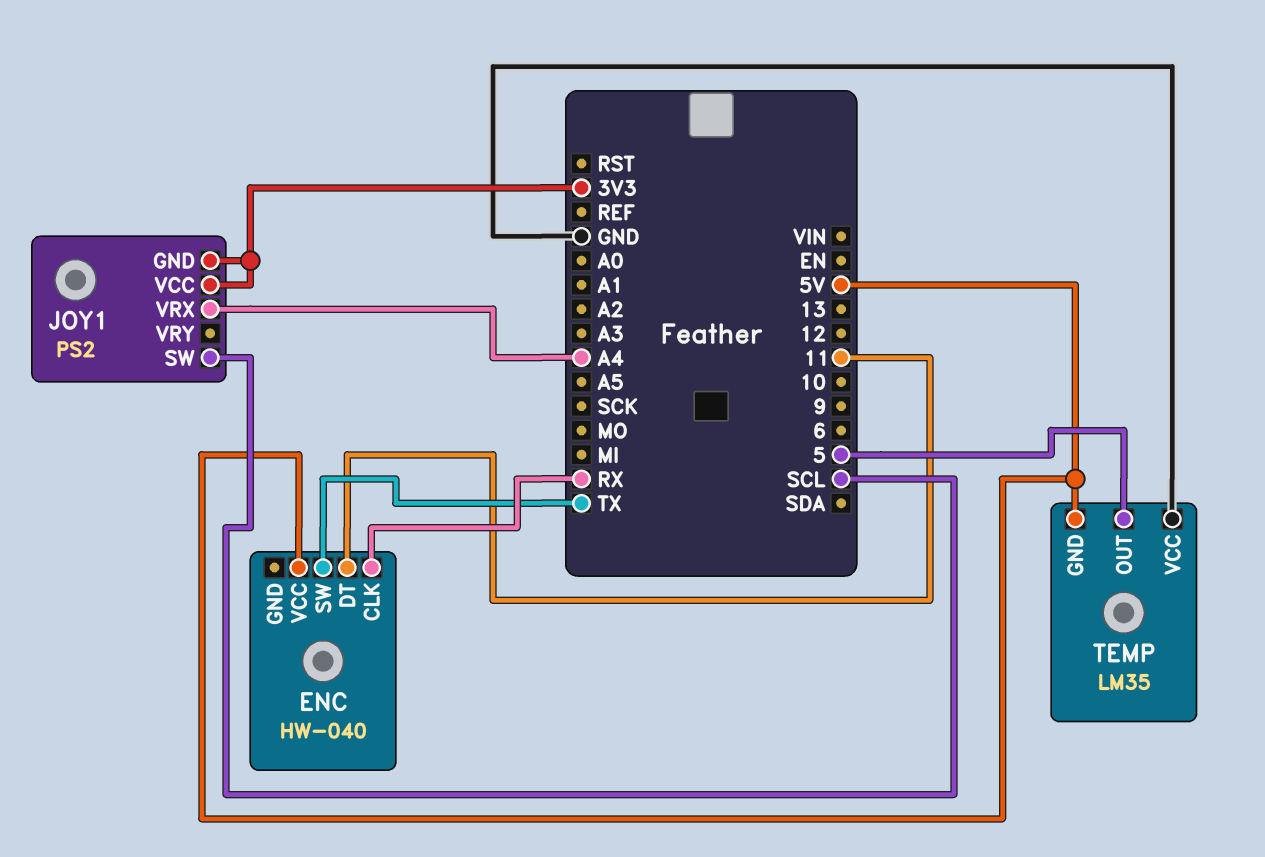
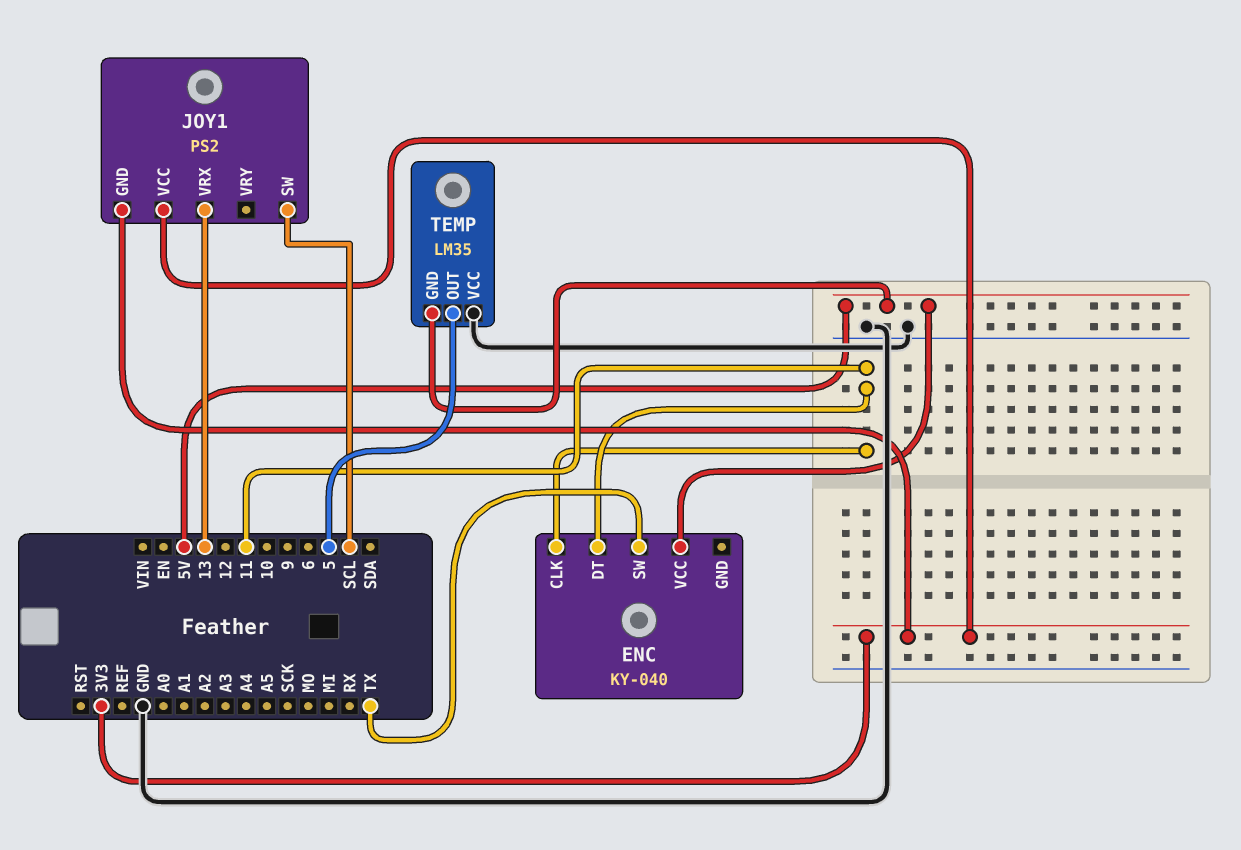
ENC: HW-040 -> KY-040
ENC pin CLK: RX -> 11
JOY1 pin VRX: A4 -> 13

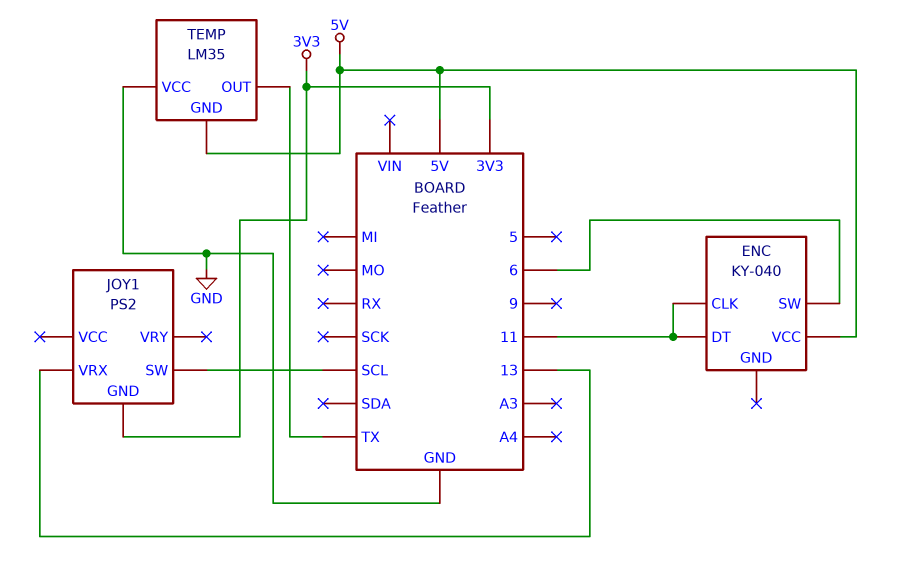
ENC pin SW: TX -> 6
JOY1 pin VCC: 3V3 -> none
TEMP pin OUT: 5 -> TX

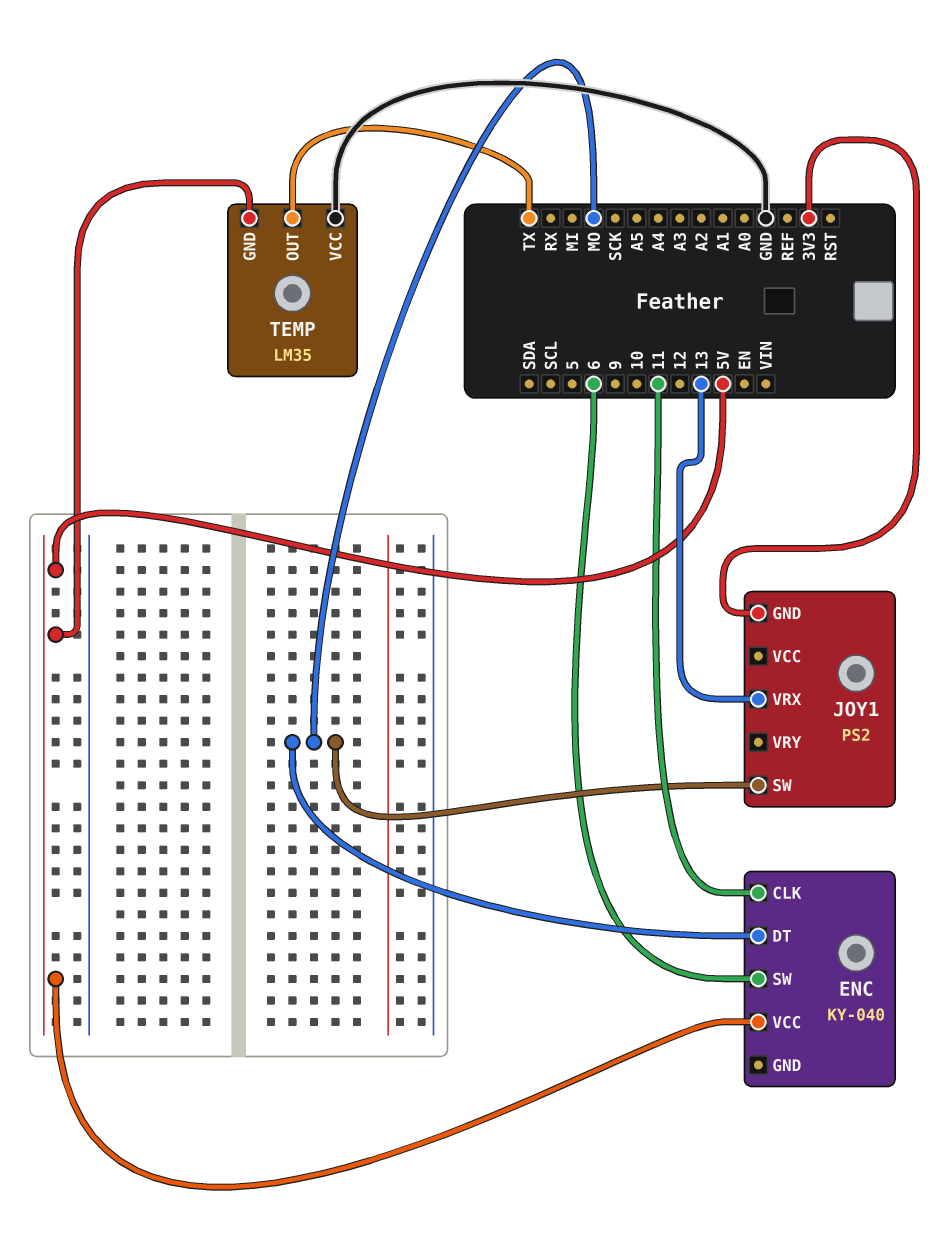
ENC pin DT: 11 -> MO
JOY1 pin SW: SCL -> MO

